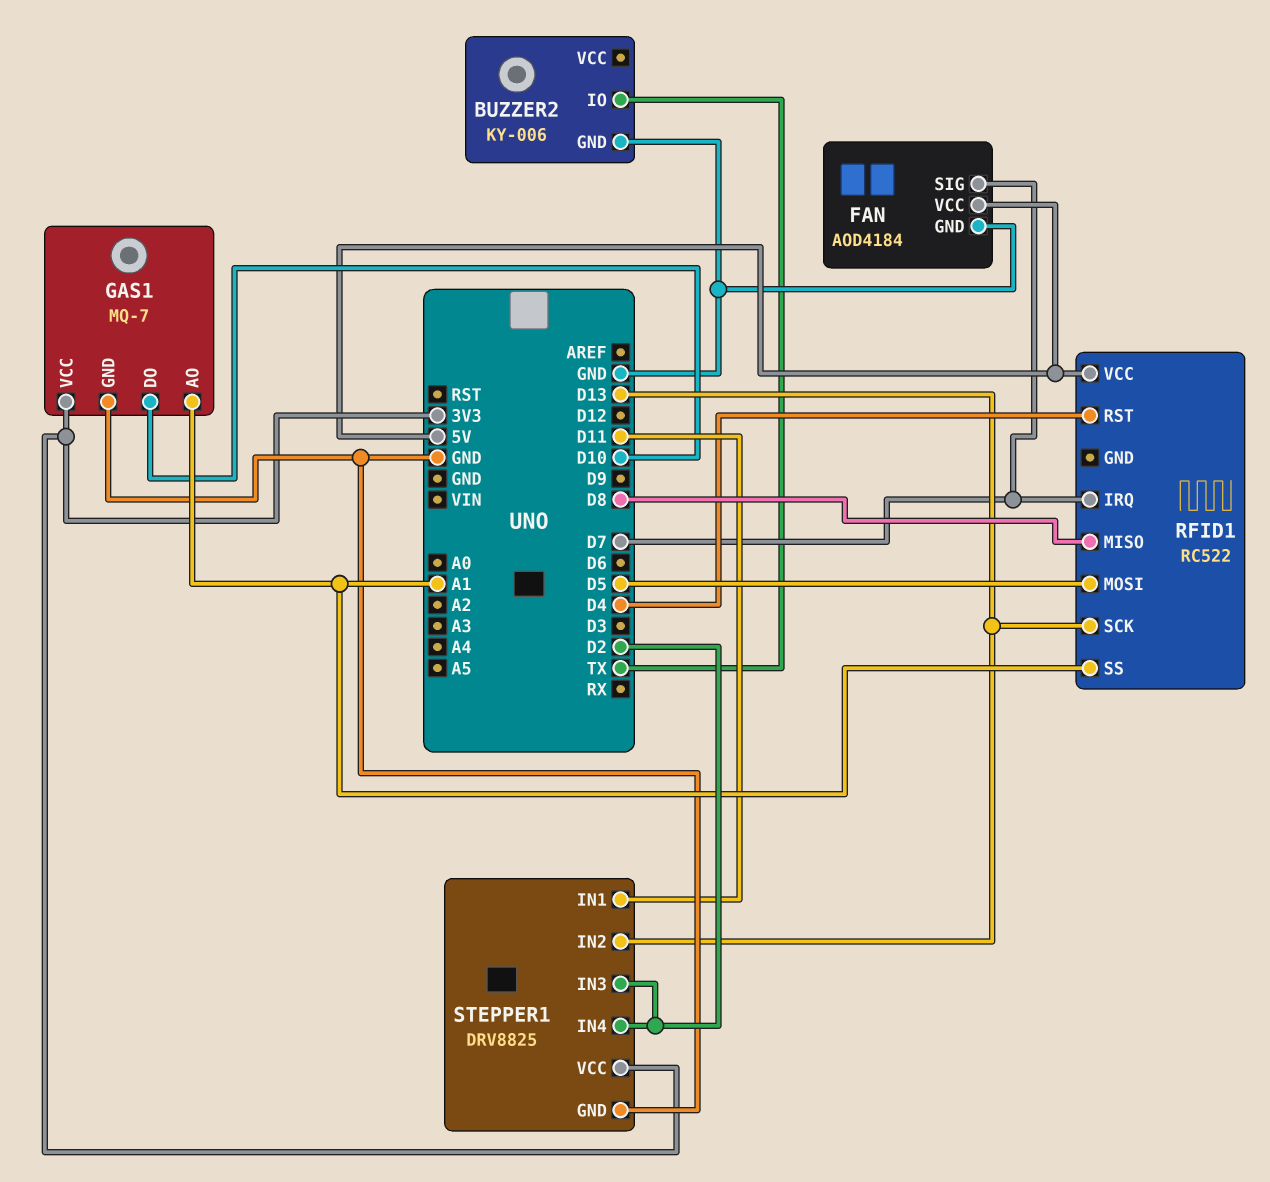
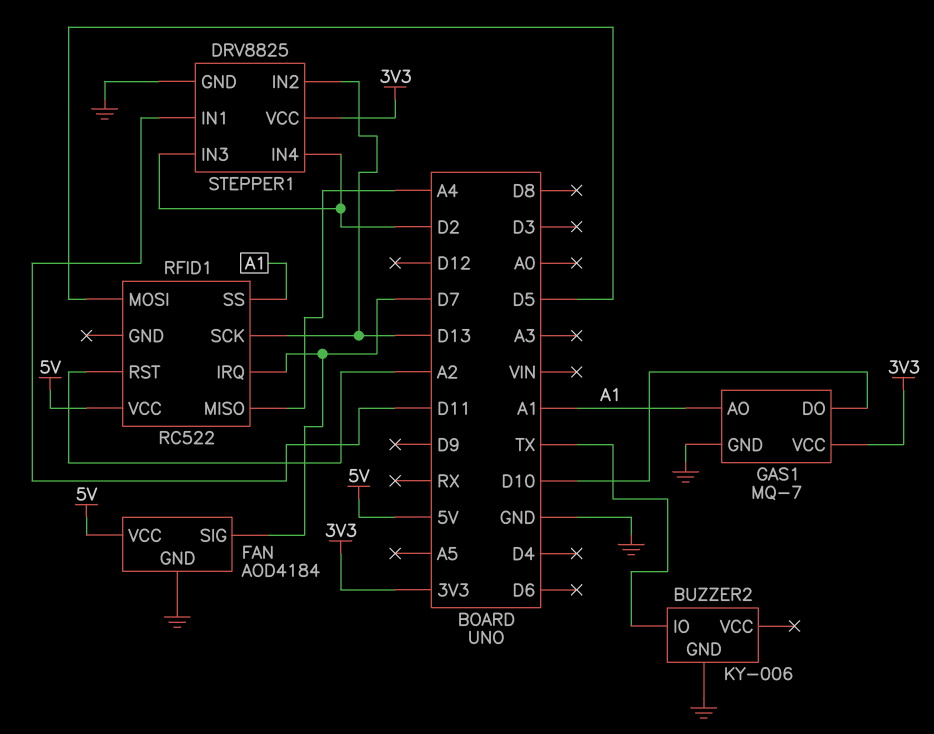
RFID1 pin MISO: D8 -> A4
RFID1 pin RST: D4 -> A2

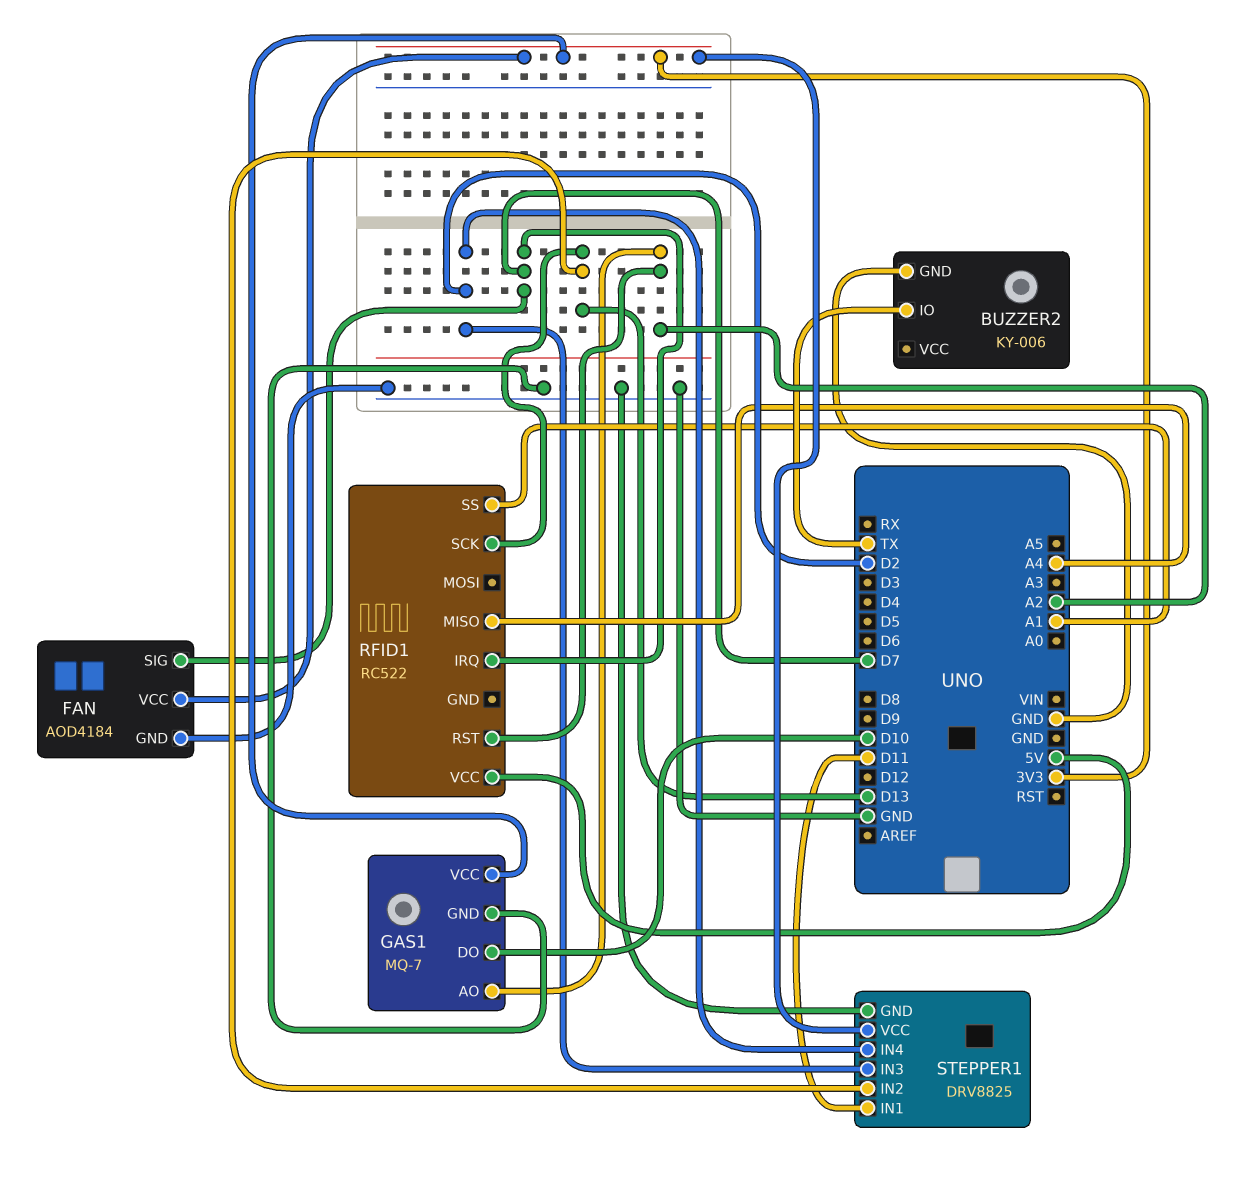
FAN pin VCC: 5V -> 3V3
GAS1 pin AO: A1 -> A2
RFID1 pin MOSI: D5 -> none

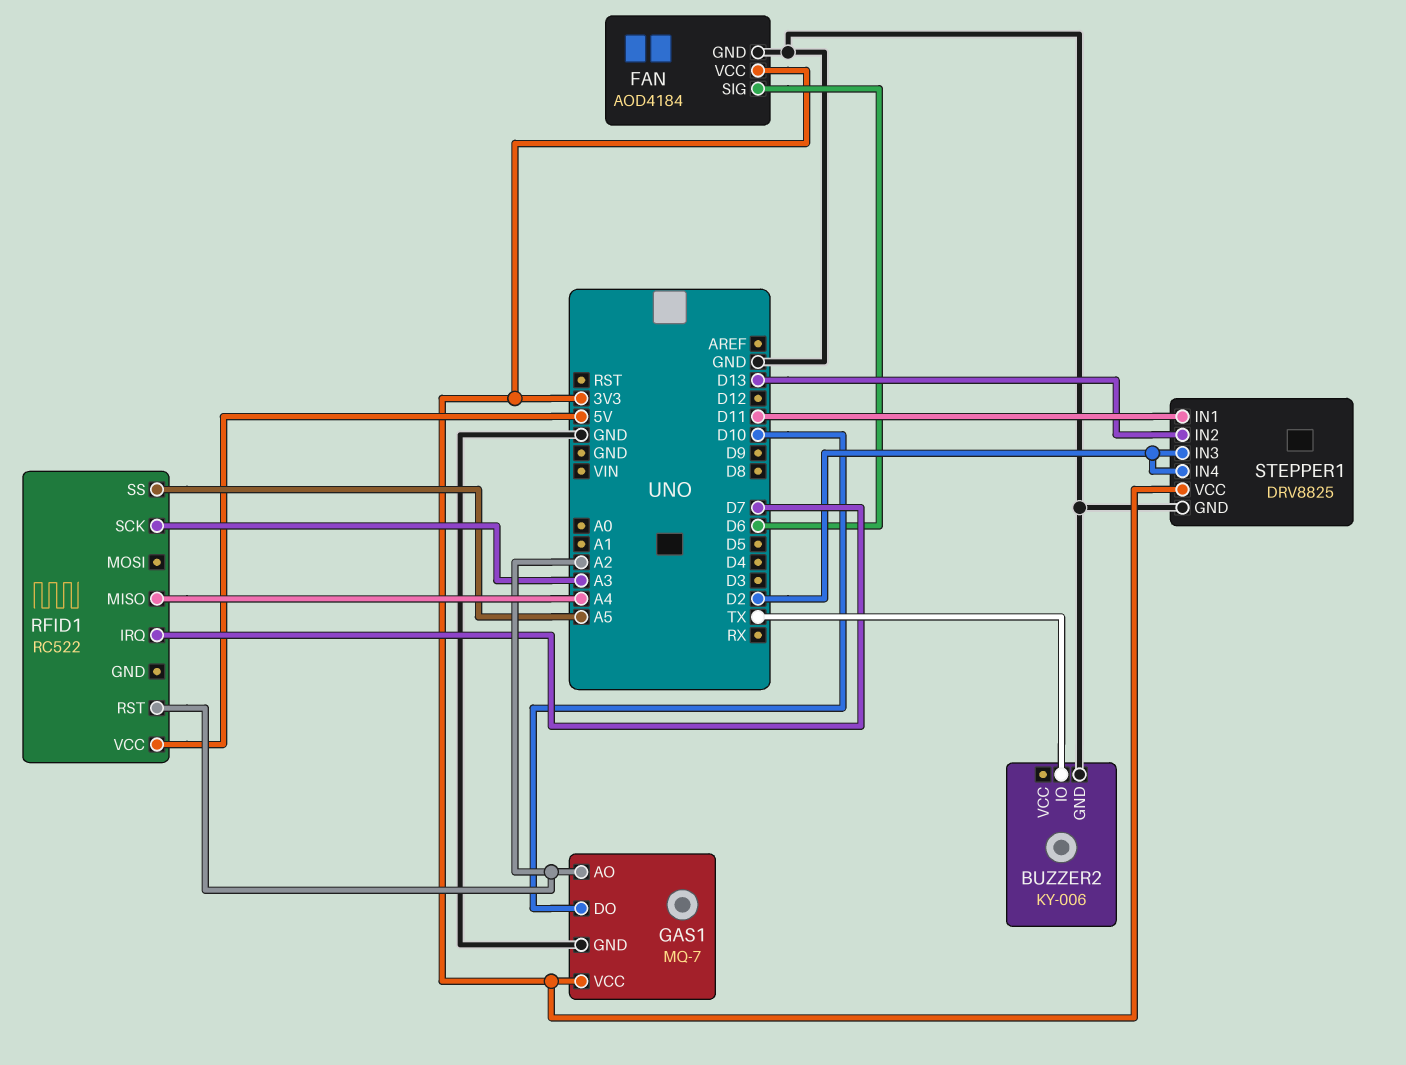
FAN pin SIG: D7 -> D6
RFID1 pin SCK: D13 -> A3
RFID1 pin SS: A1 -> A5

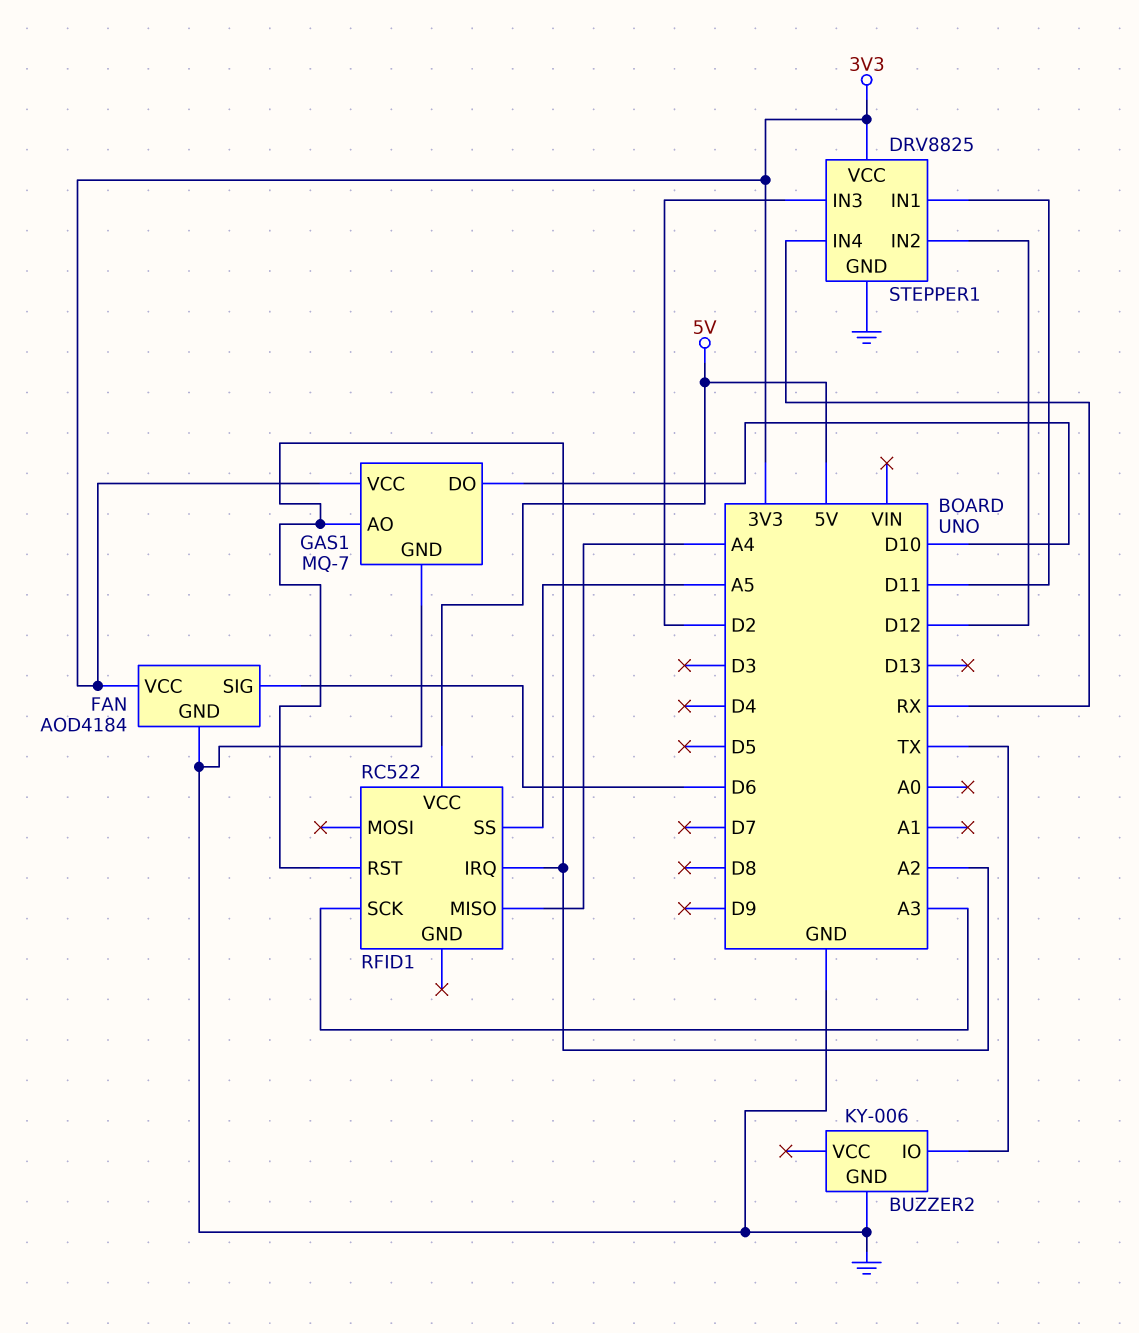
RFID1 pin IRQ: D7 -> A2
STEPPER1 pin IN2: D13 -> D12
STEPPER1 pin IN4: D2 -> RX

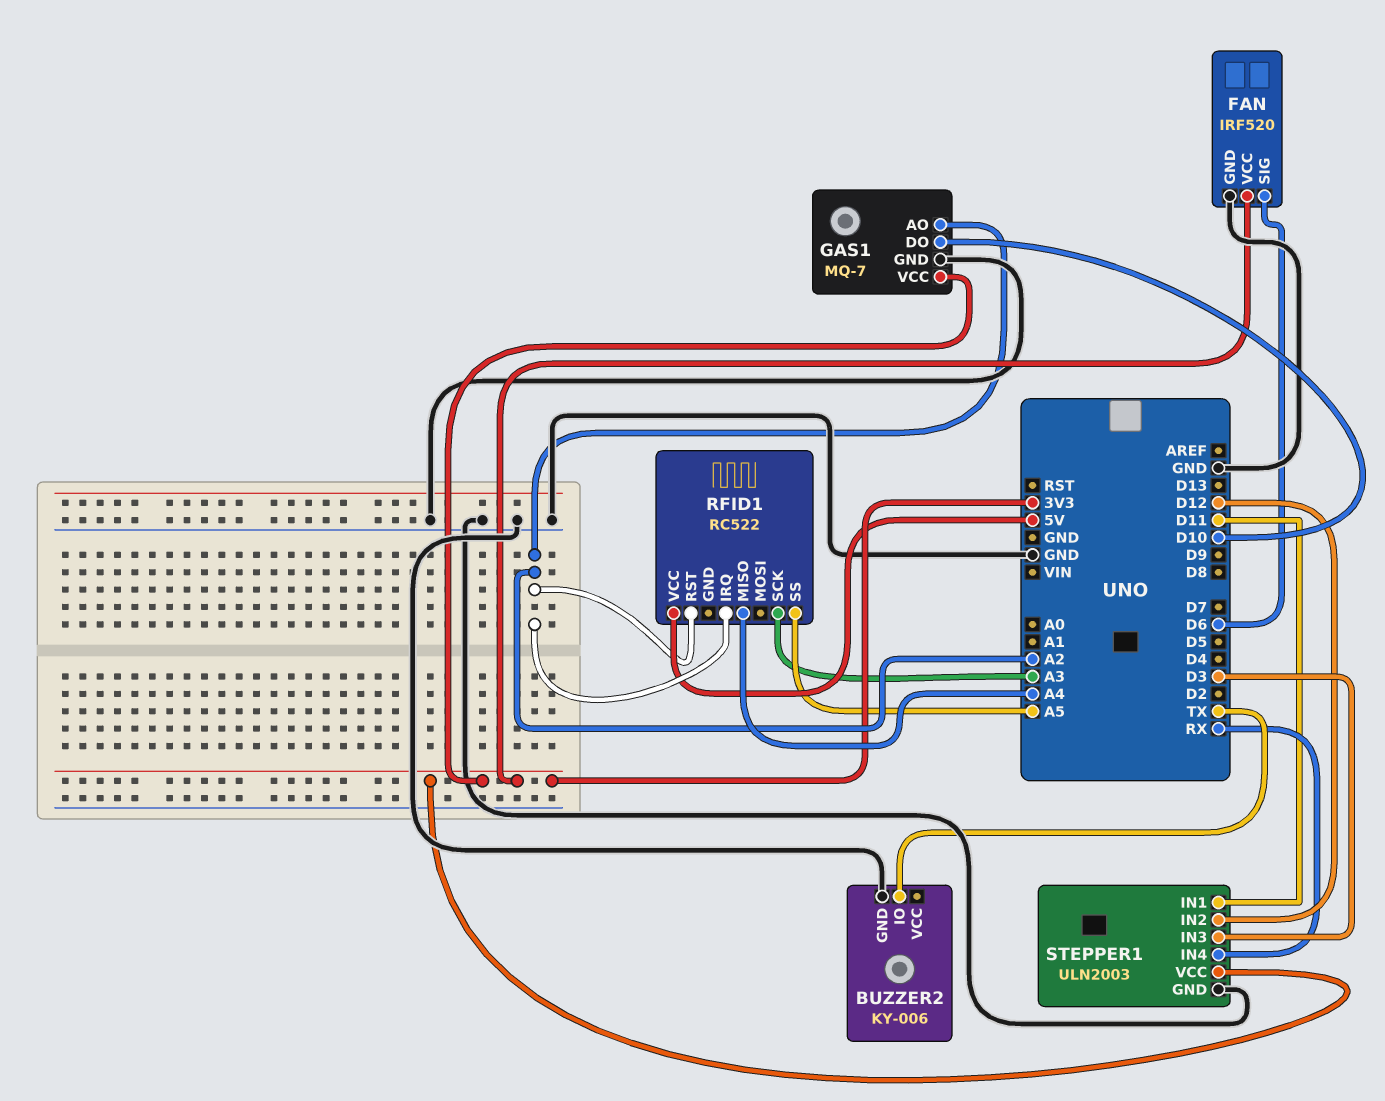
FAN: AOD4184 -> IRF520
STEPPER1: DRV8825 -> ULN2003
STEPPER1 pin IN3: D2 -> D3

